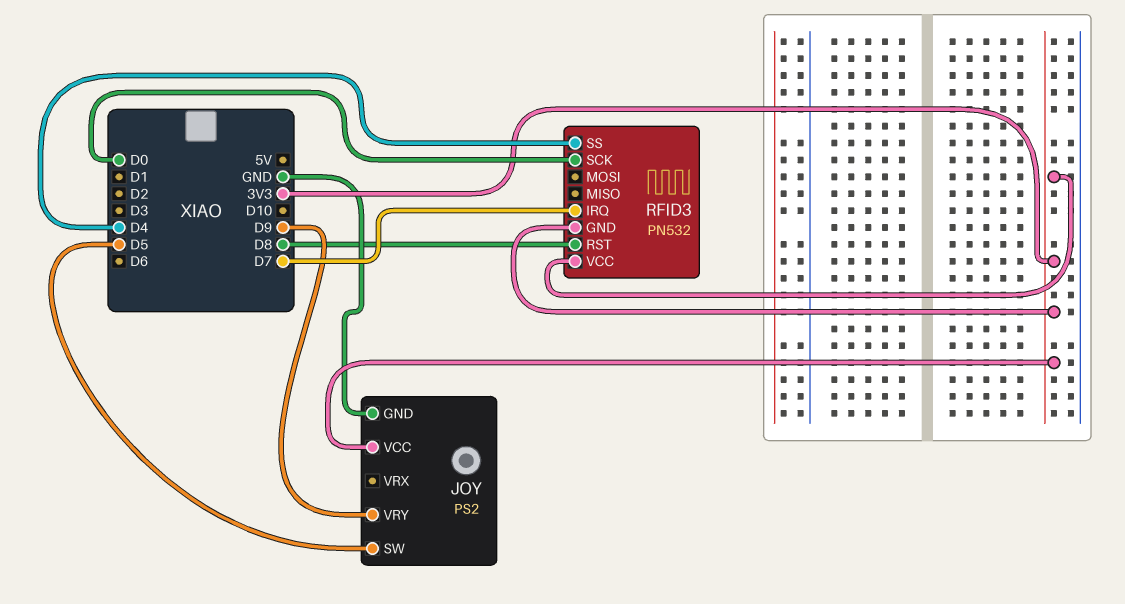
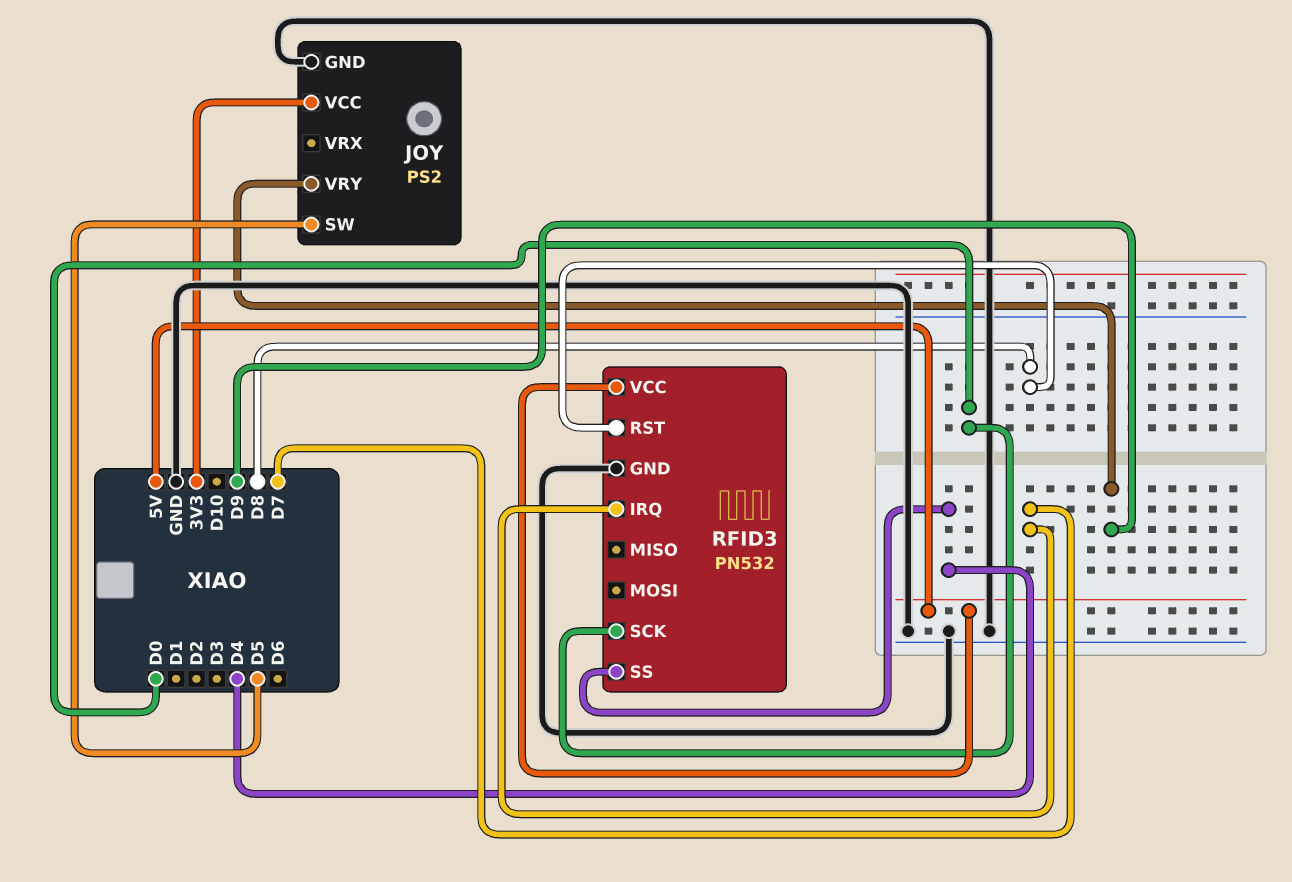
RFID3 pin GND: 3V3 -> GND
RFID3 pin VCC: 3V3 -> 5V

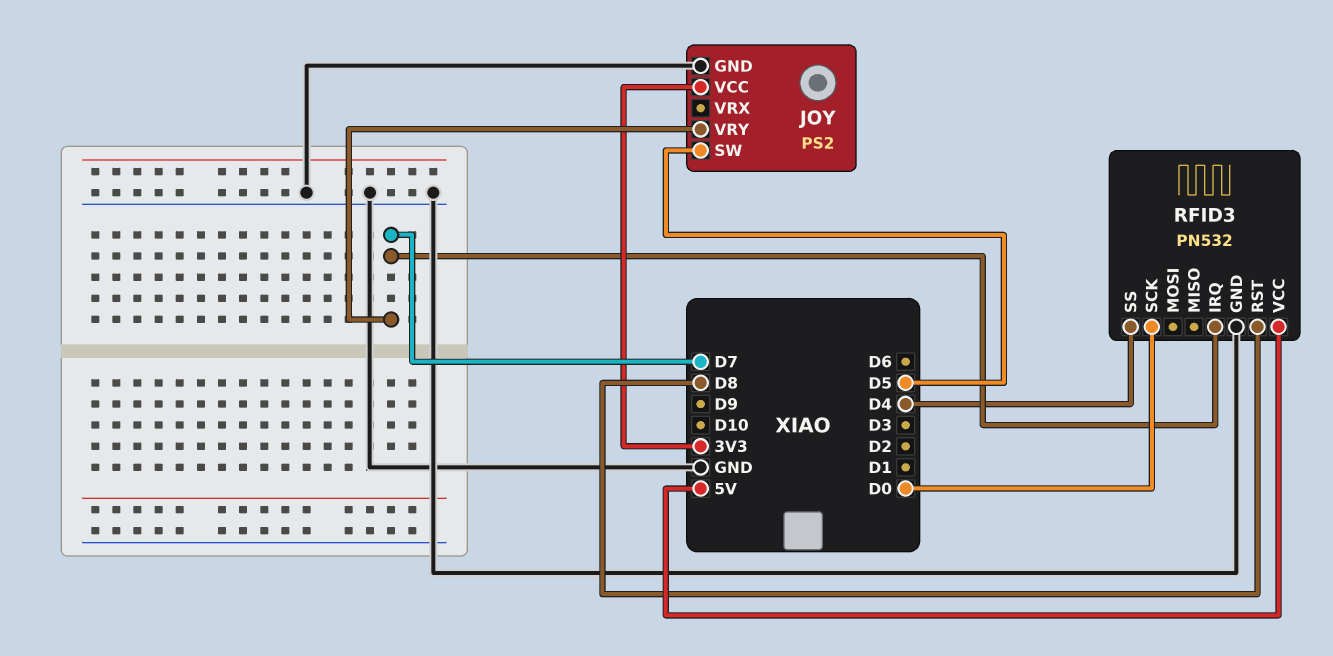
JOY pin VRY: D9 -> D7

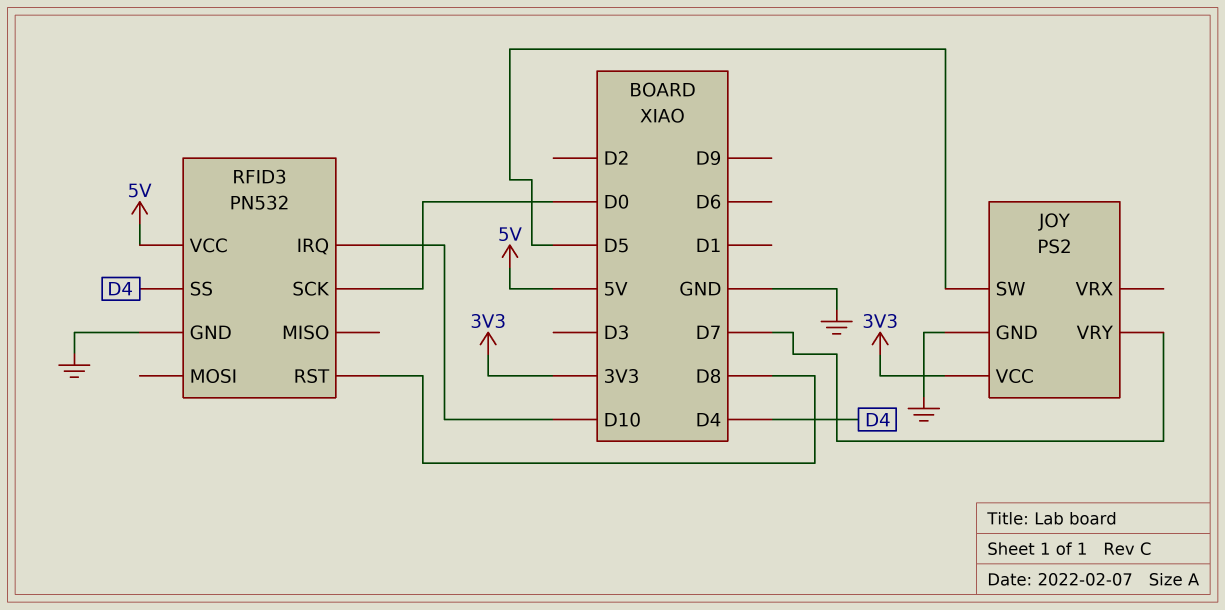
RFID3 pin IRQ: D7 -> D10

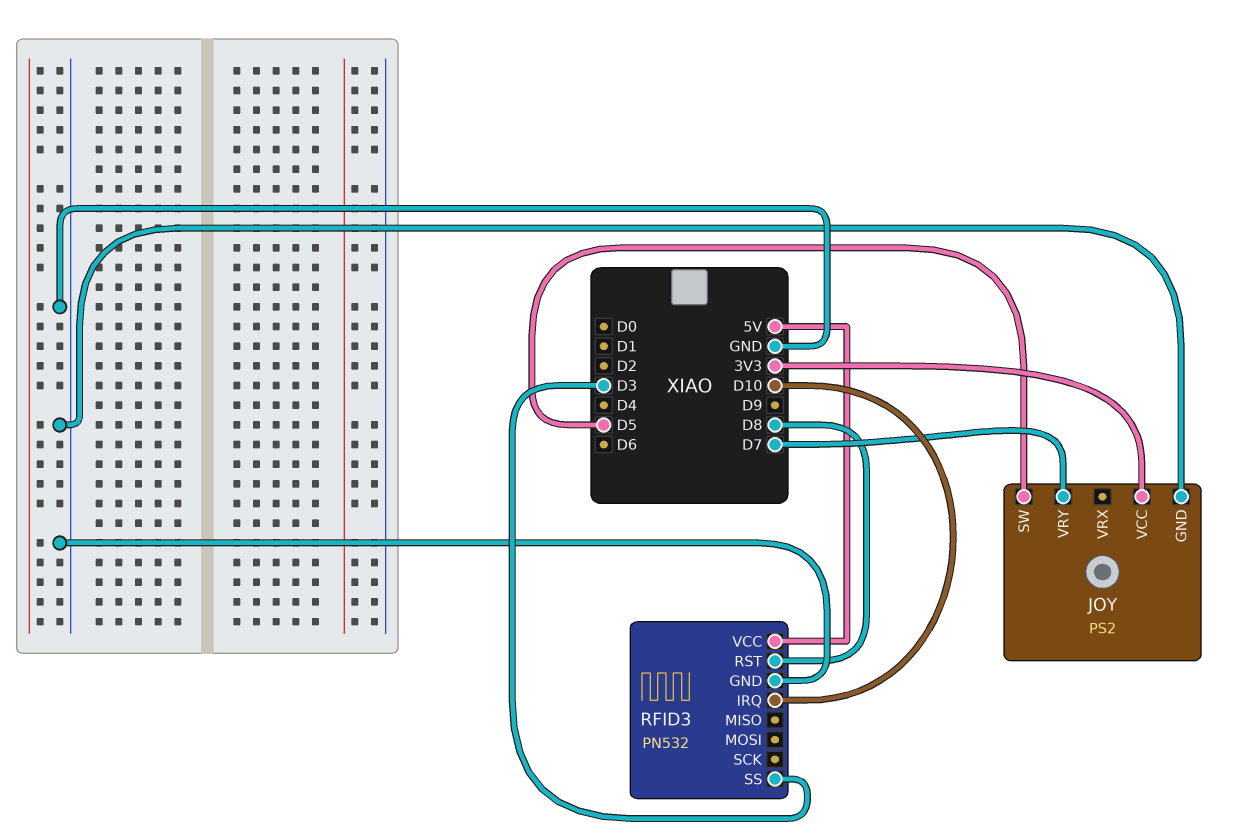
RFID3 pin SCK: D0 -> none
RFID3 pin SS: D4 -> D3

